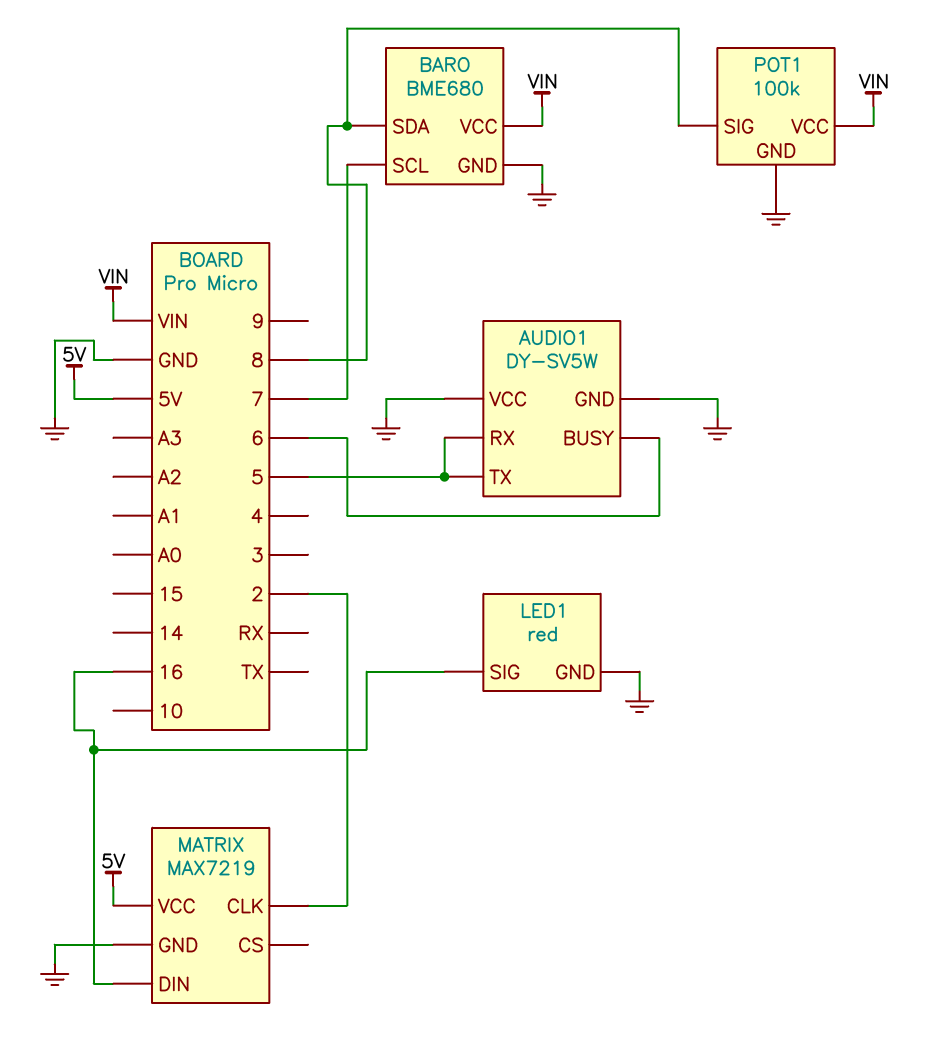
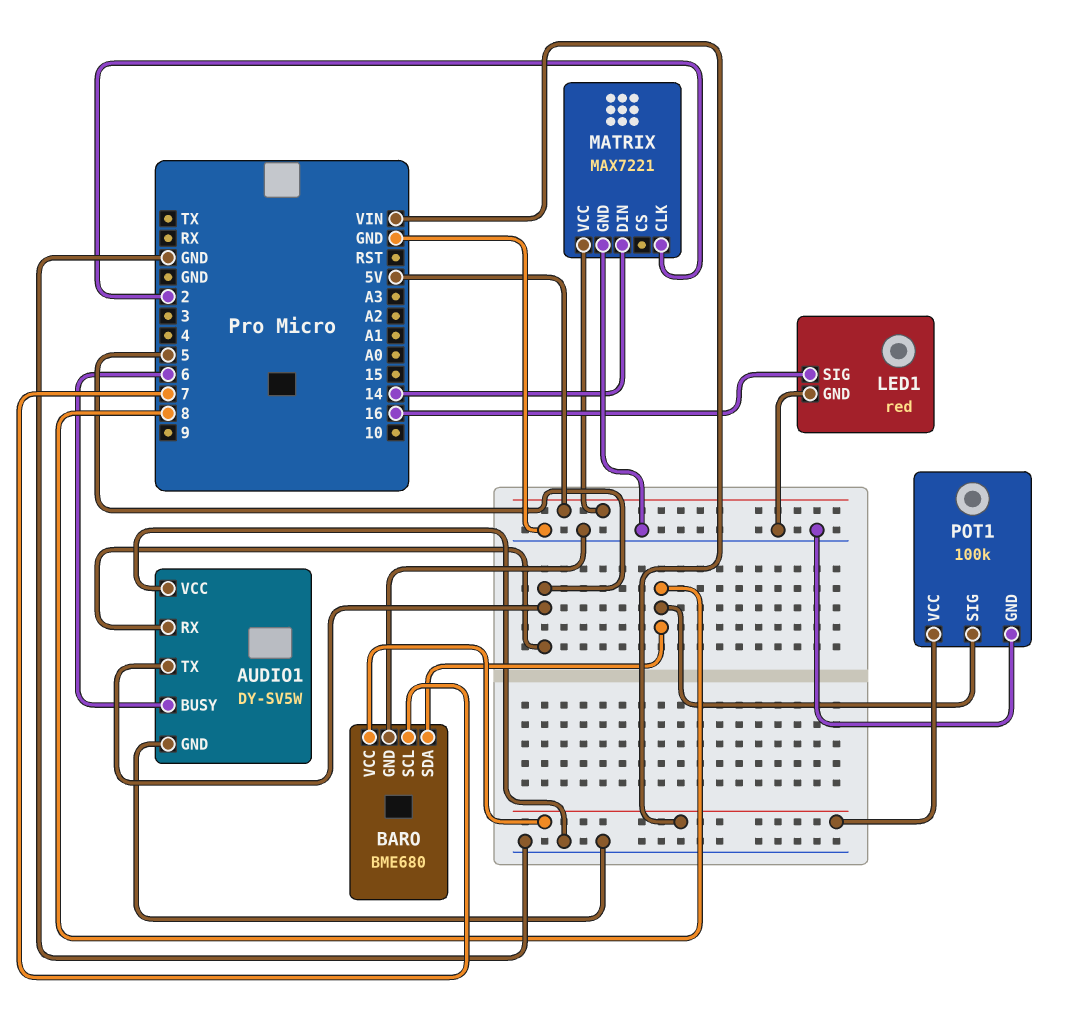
MATRIX: MAX7219 -> MAX7221
MATRIX pin DIN: 16 -> 14

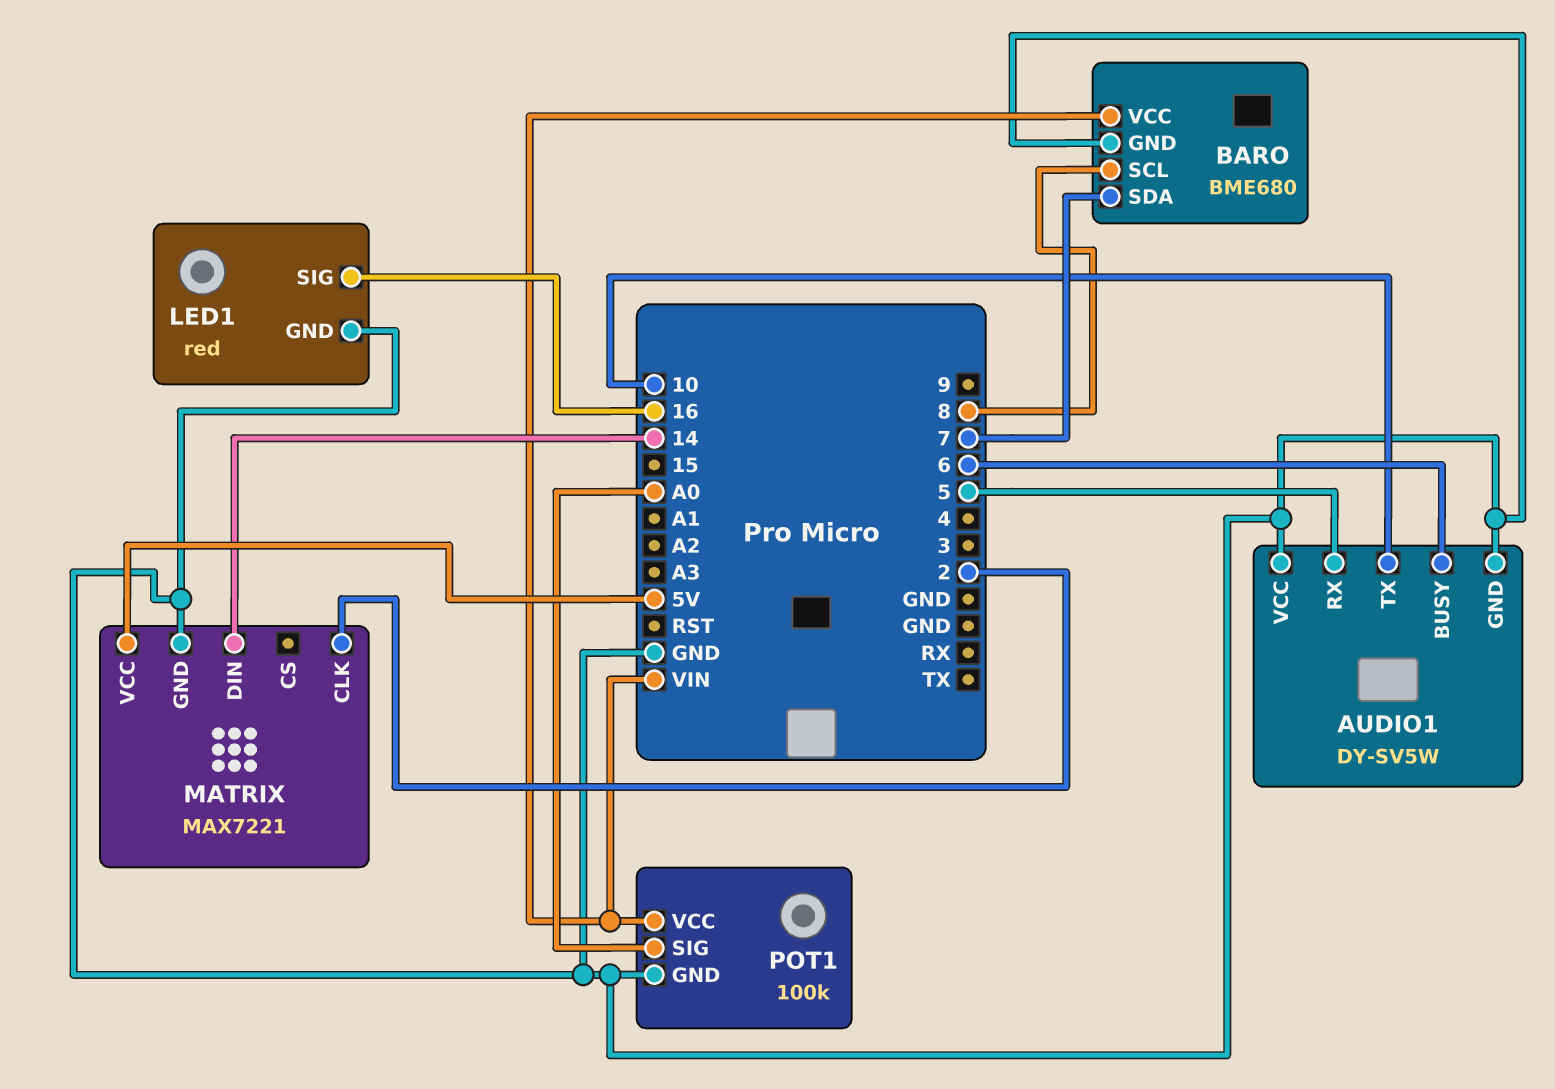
AUDIO1 pin TX: 5 -> 10
BARO pin SCL: 7 -> 8
BARO pin SDA: 8 -> 7
POT1 pin SIG: 8 -> A0

